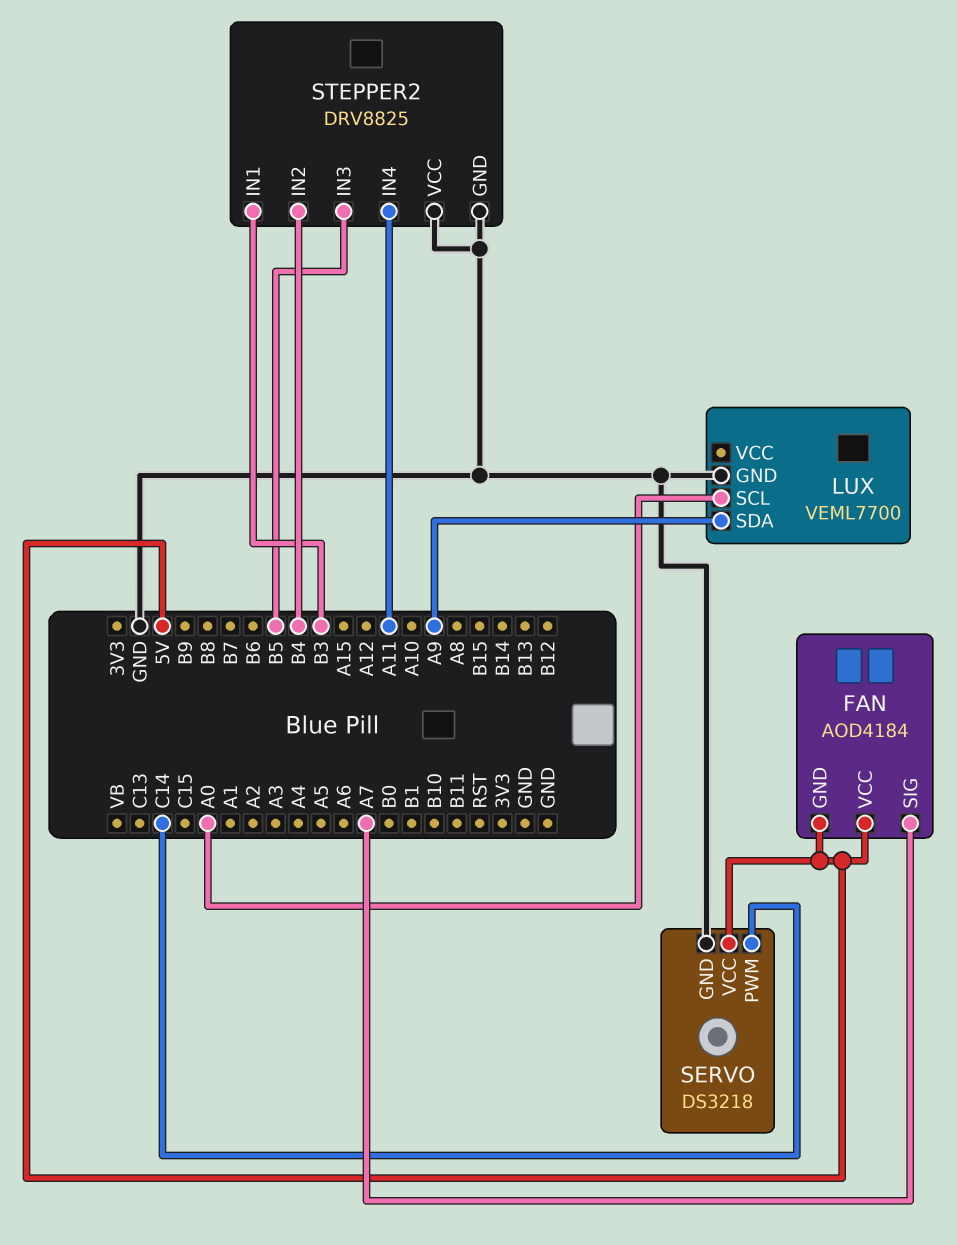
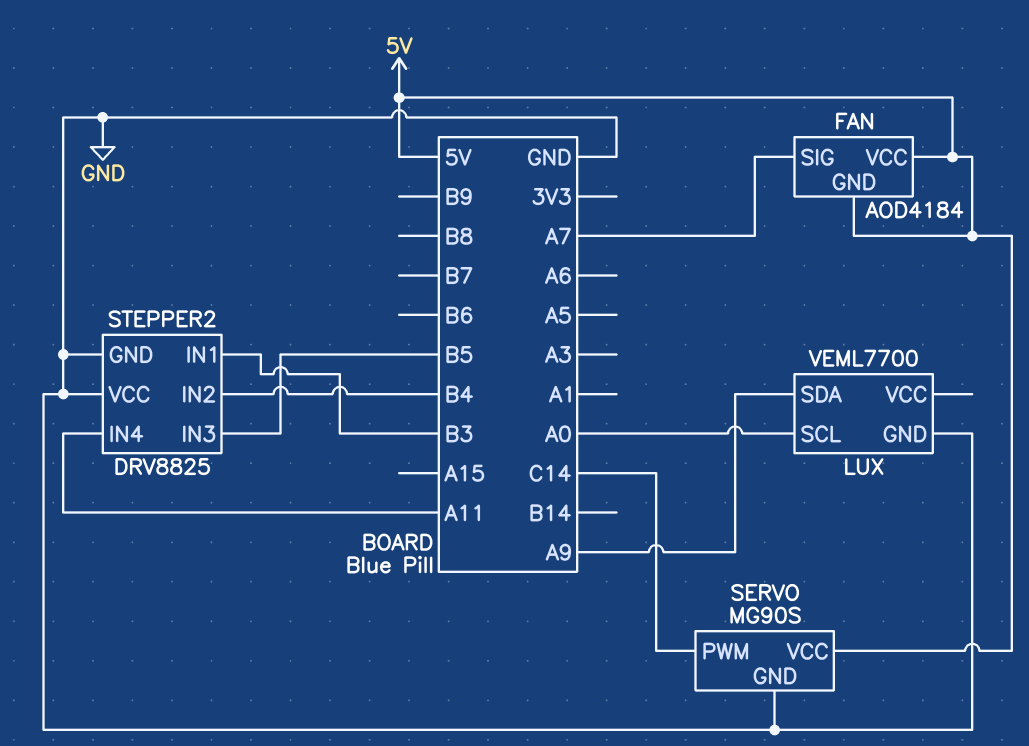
SERVO: DS3218 -> MG90S

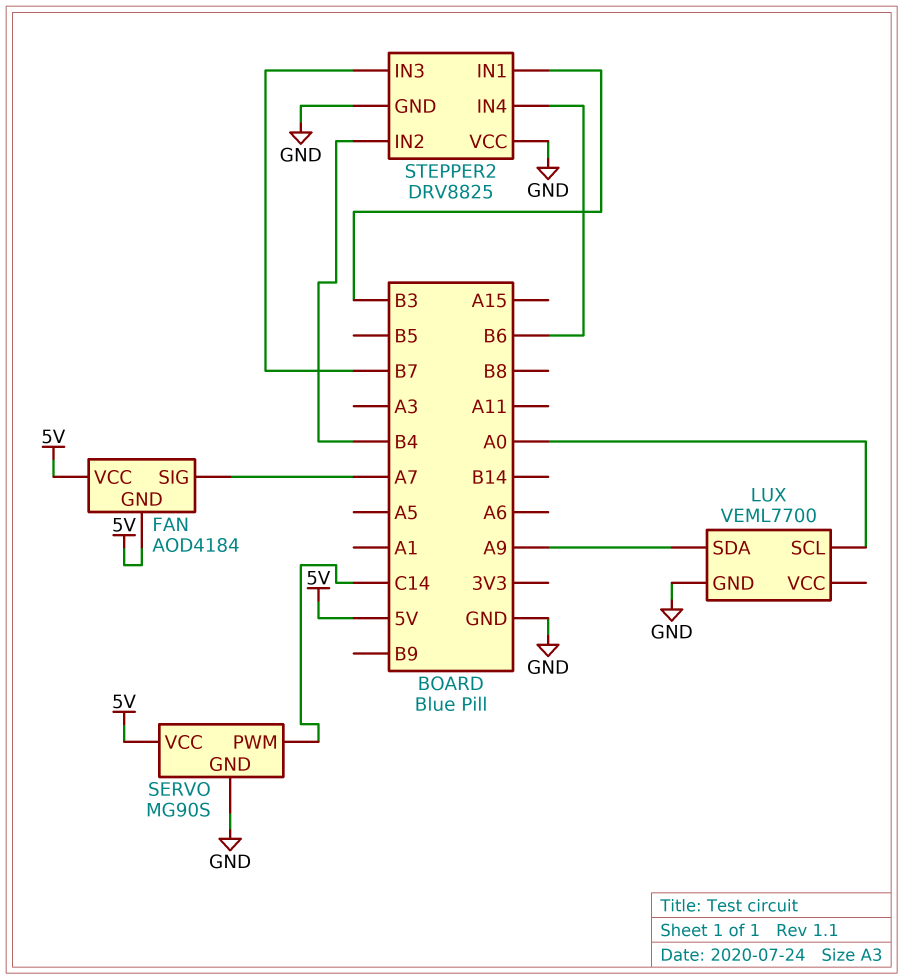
STEPPER2 pin IN3: B5 -> B7
STEPPER2 pin IN4: A11 -> B6

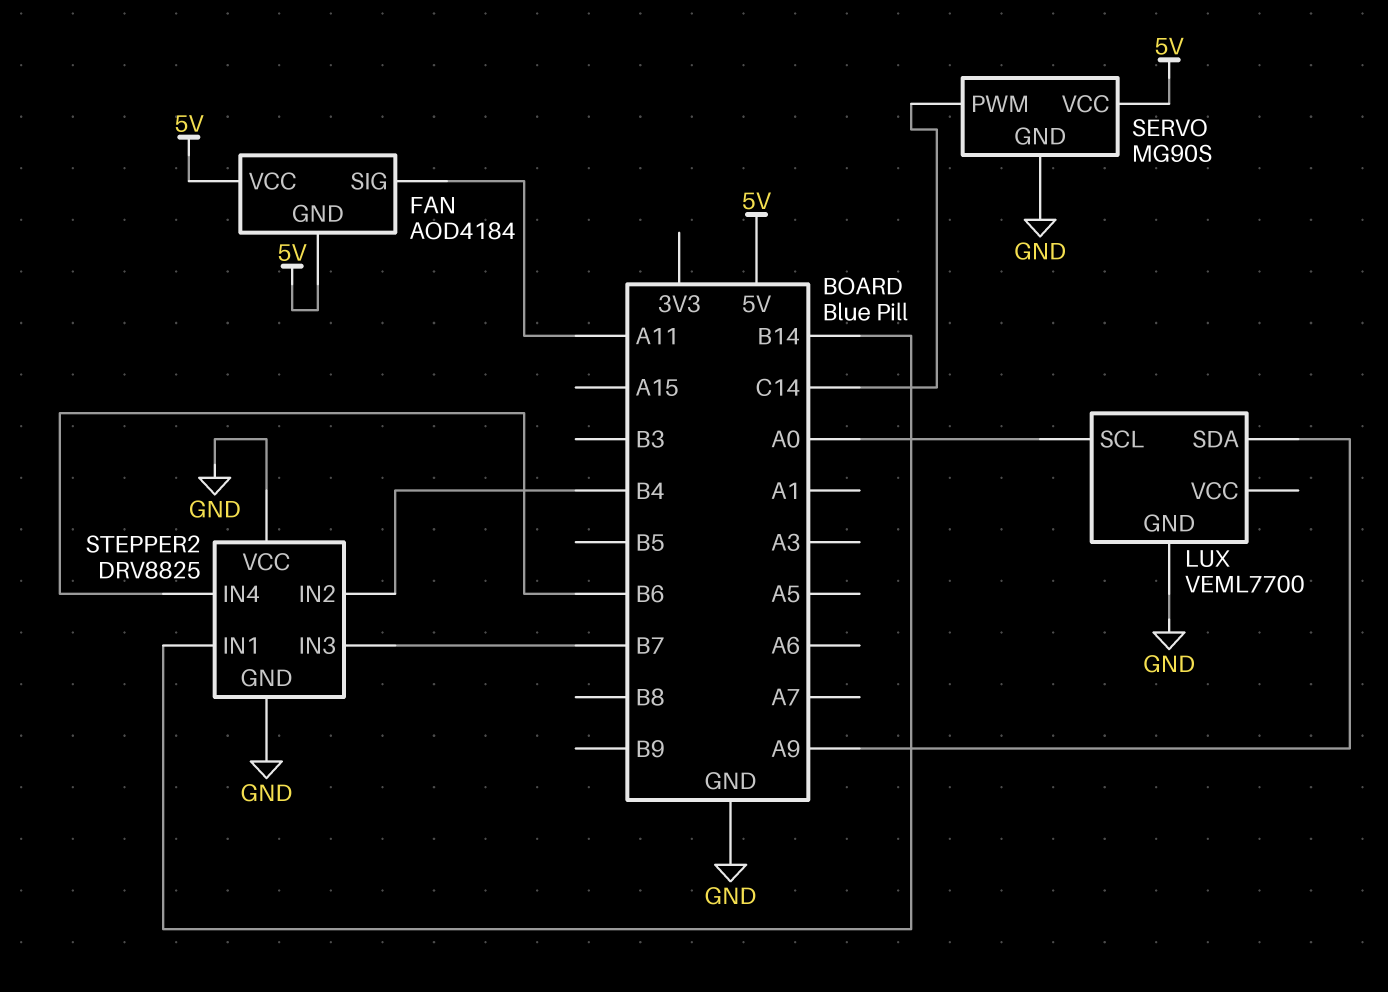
FAN pin SIG: A7 -> A11
STEPPER2 pin IN1: B3 -> B14

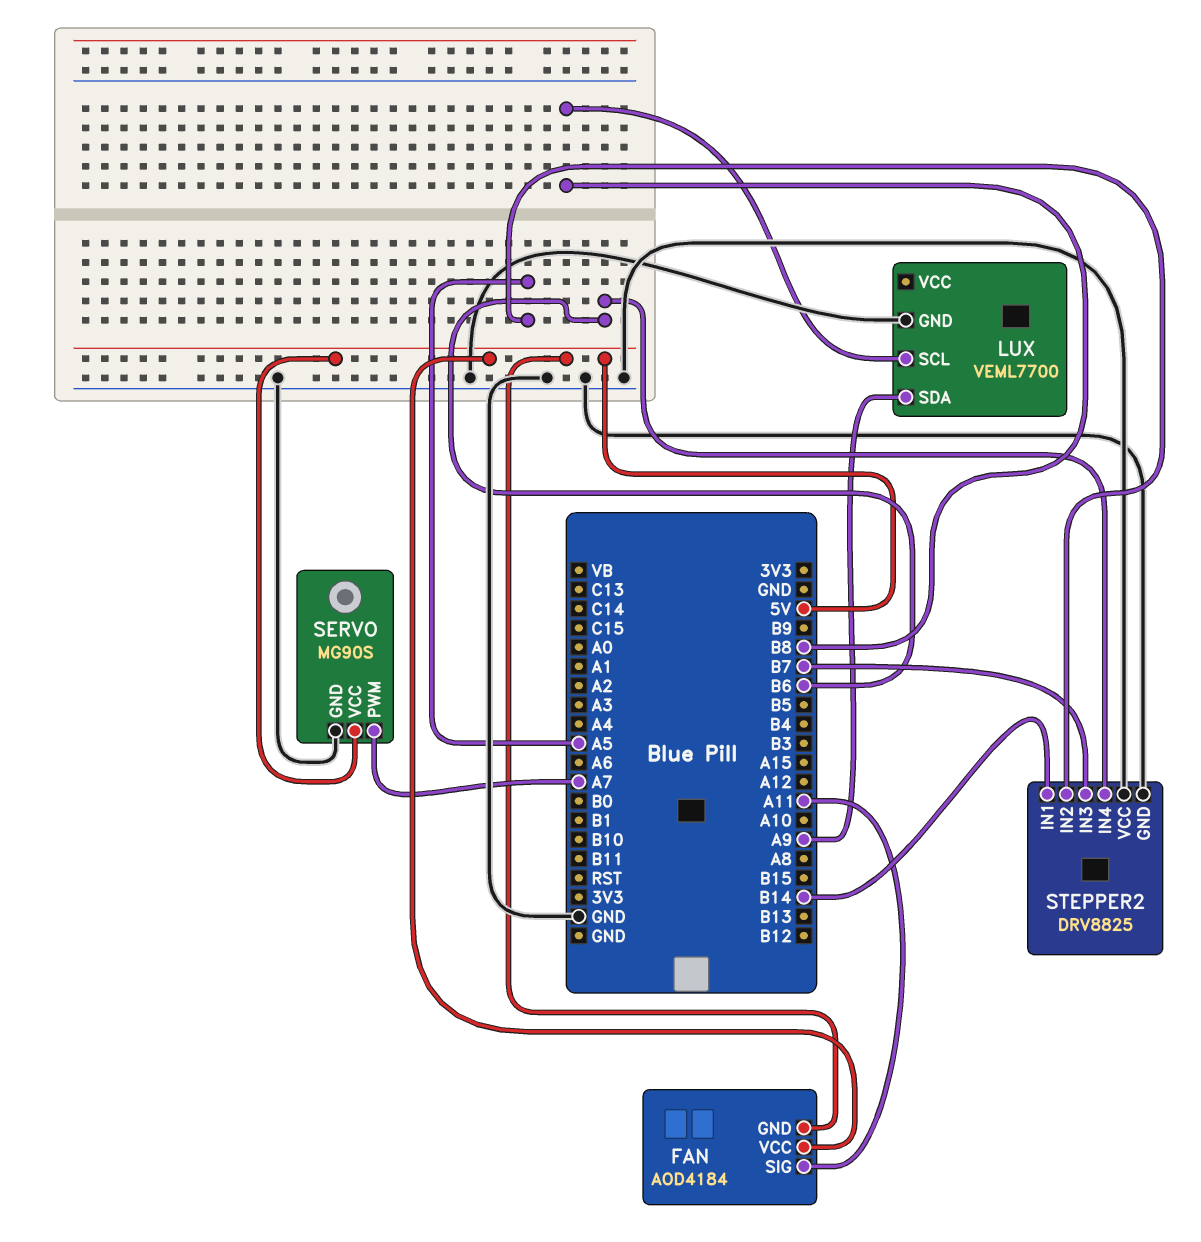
LUX pin SCL: A0 -> B8
SERVO pin PWM: C14 -> A7
STEPPER2 pin IN2: B4 -> A5

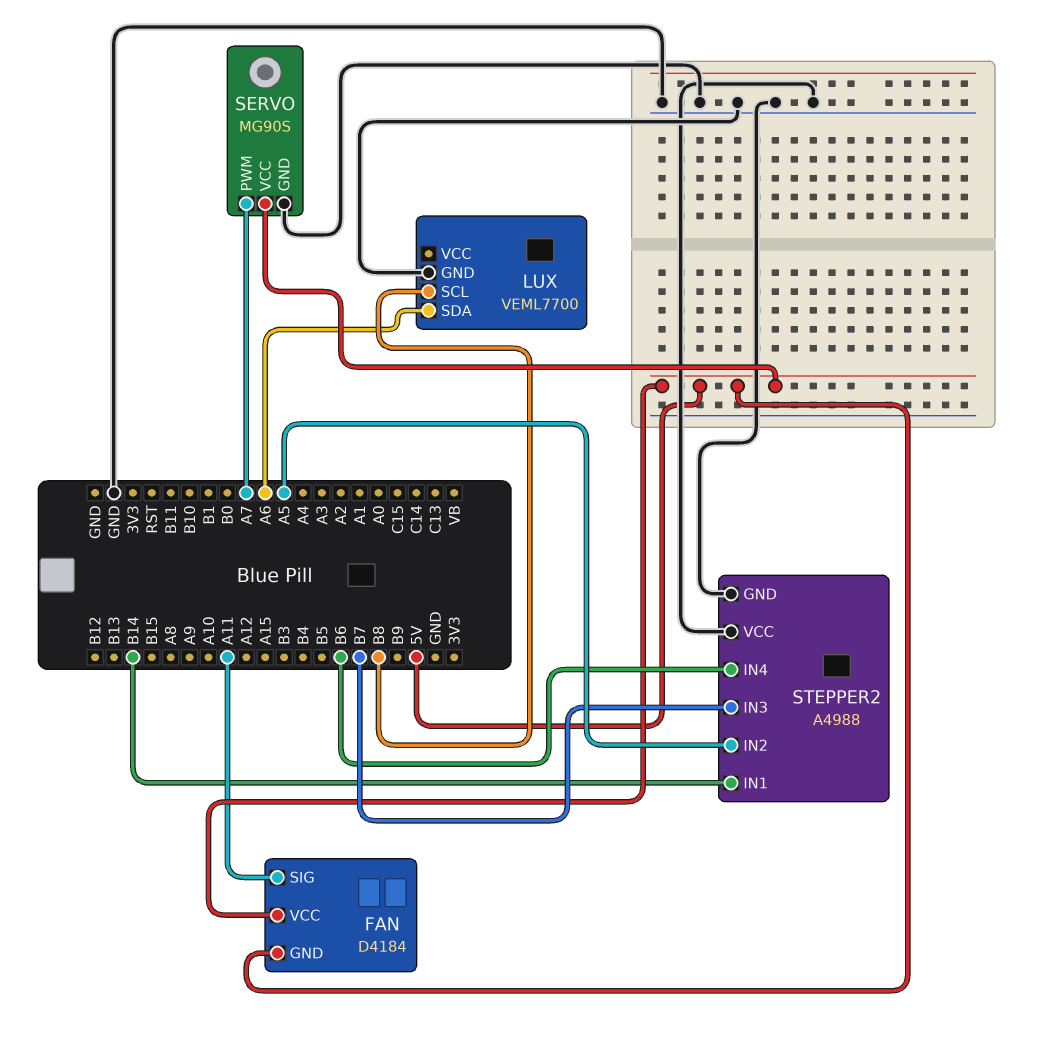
FAN: AOD4184 -> D4184
LUX pin SDA: A9 -> A6
STEPPER2: DRV8825 -> A4988

